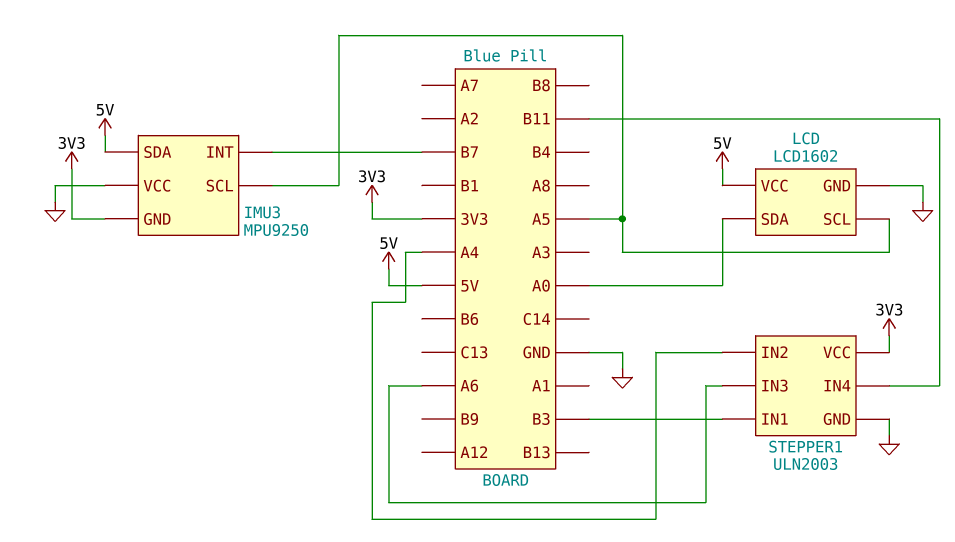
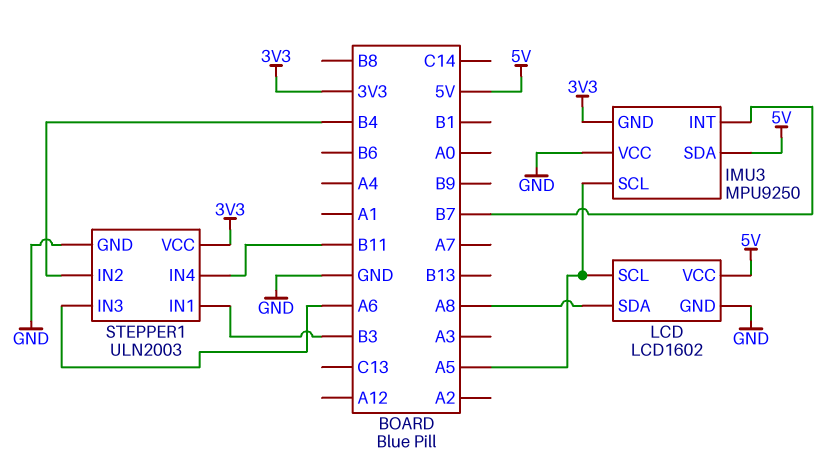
LCD pin SDA: A0 -> A8
STEPPER1 pin IN2: A4 -> B4

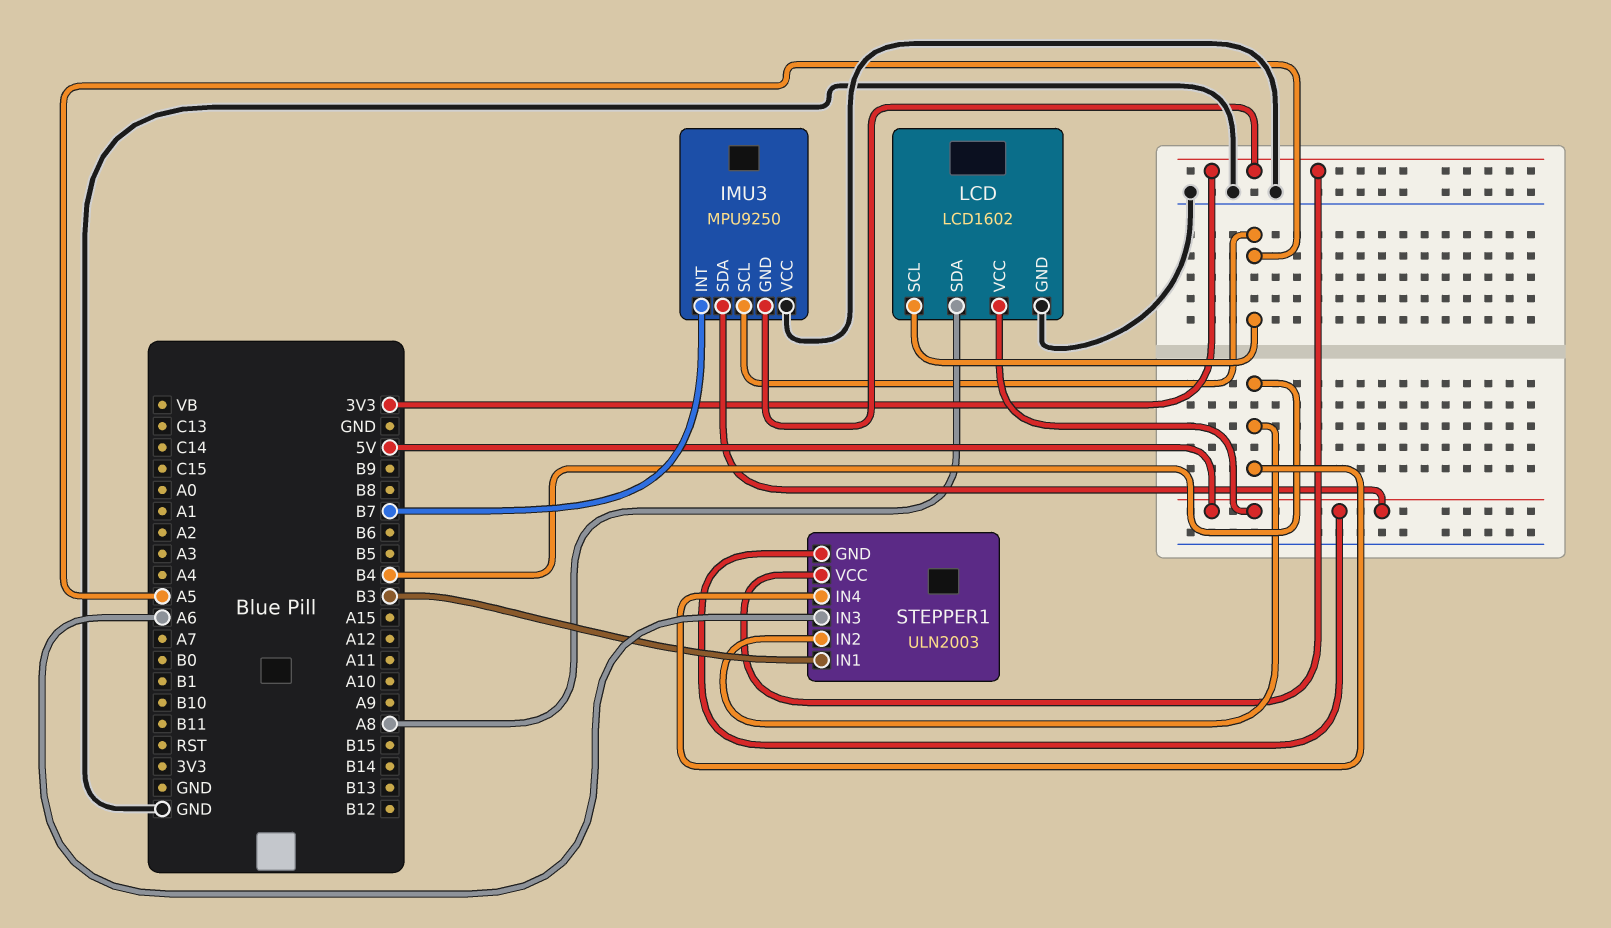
STEPPER1 pin GND: GND -> 5V
STEPPER1 pin IN4: B11 -> B4

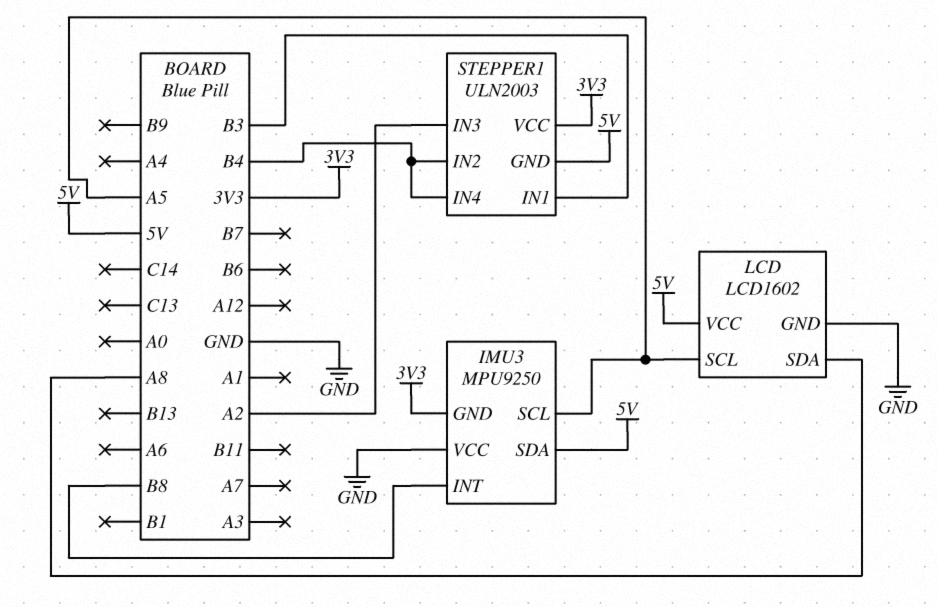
IMU3 pin INT: B7 -> B8
STEPPER1 pin IN3: A6 -> A2

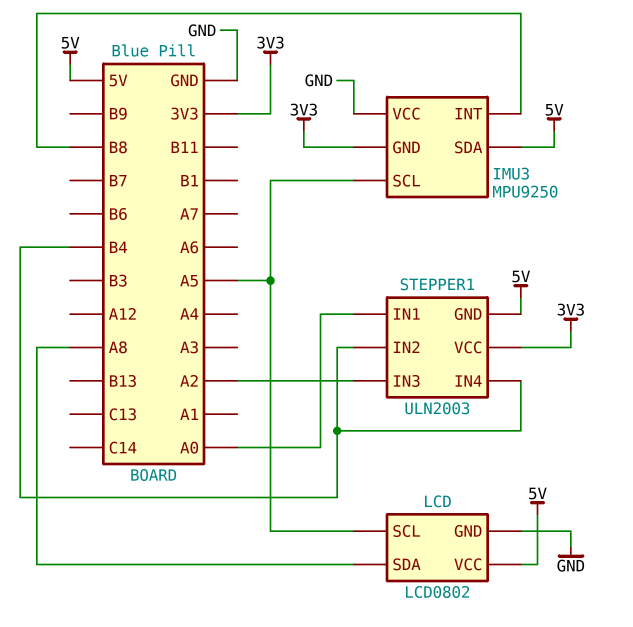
LCD: LCD1602 -> LCD0802
STEPPER1 pin IN1: B3 -> A0

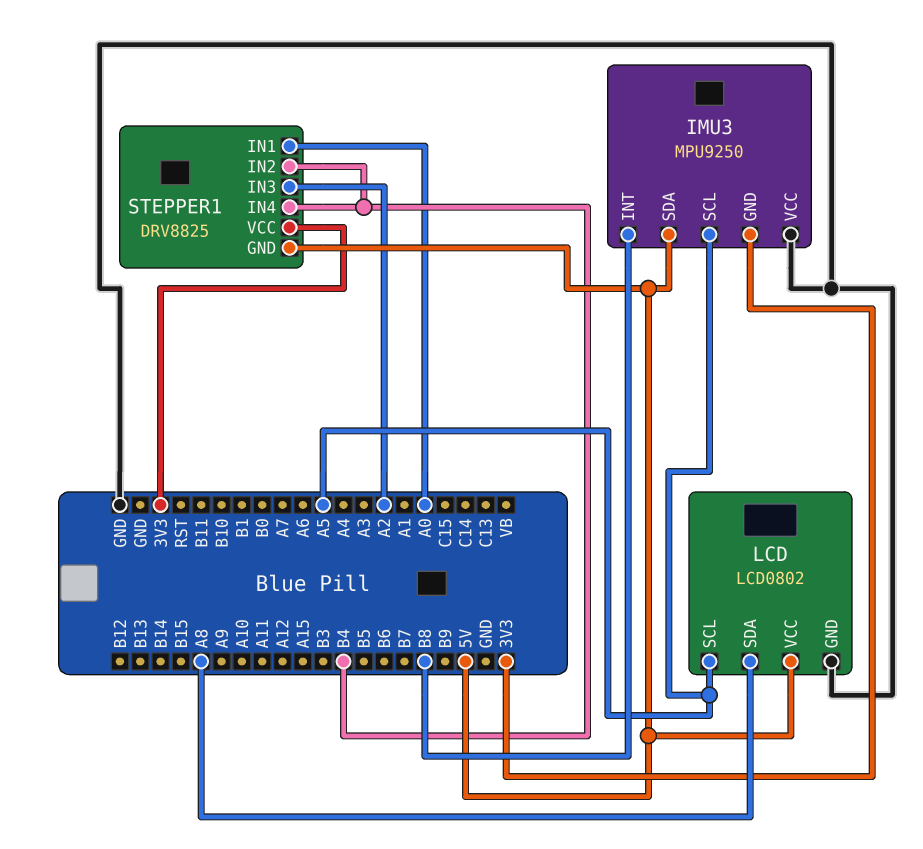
STEPPER1: ULN2003 -> DRV8825

